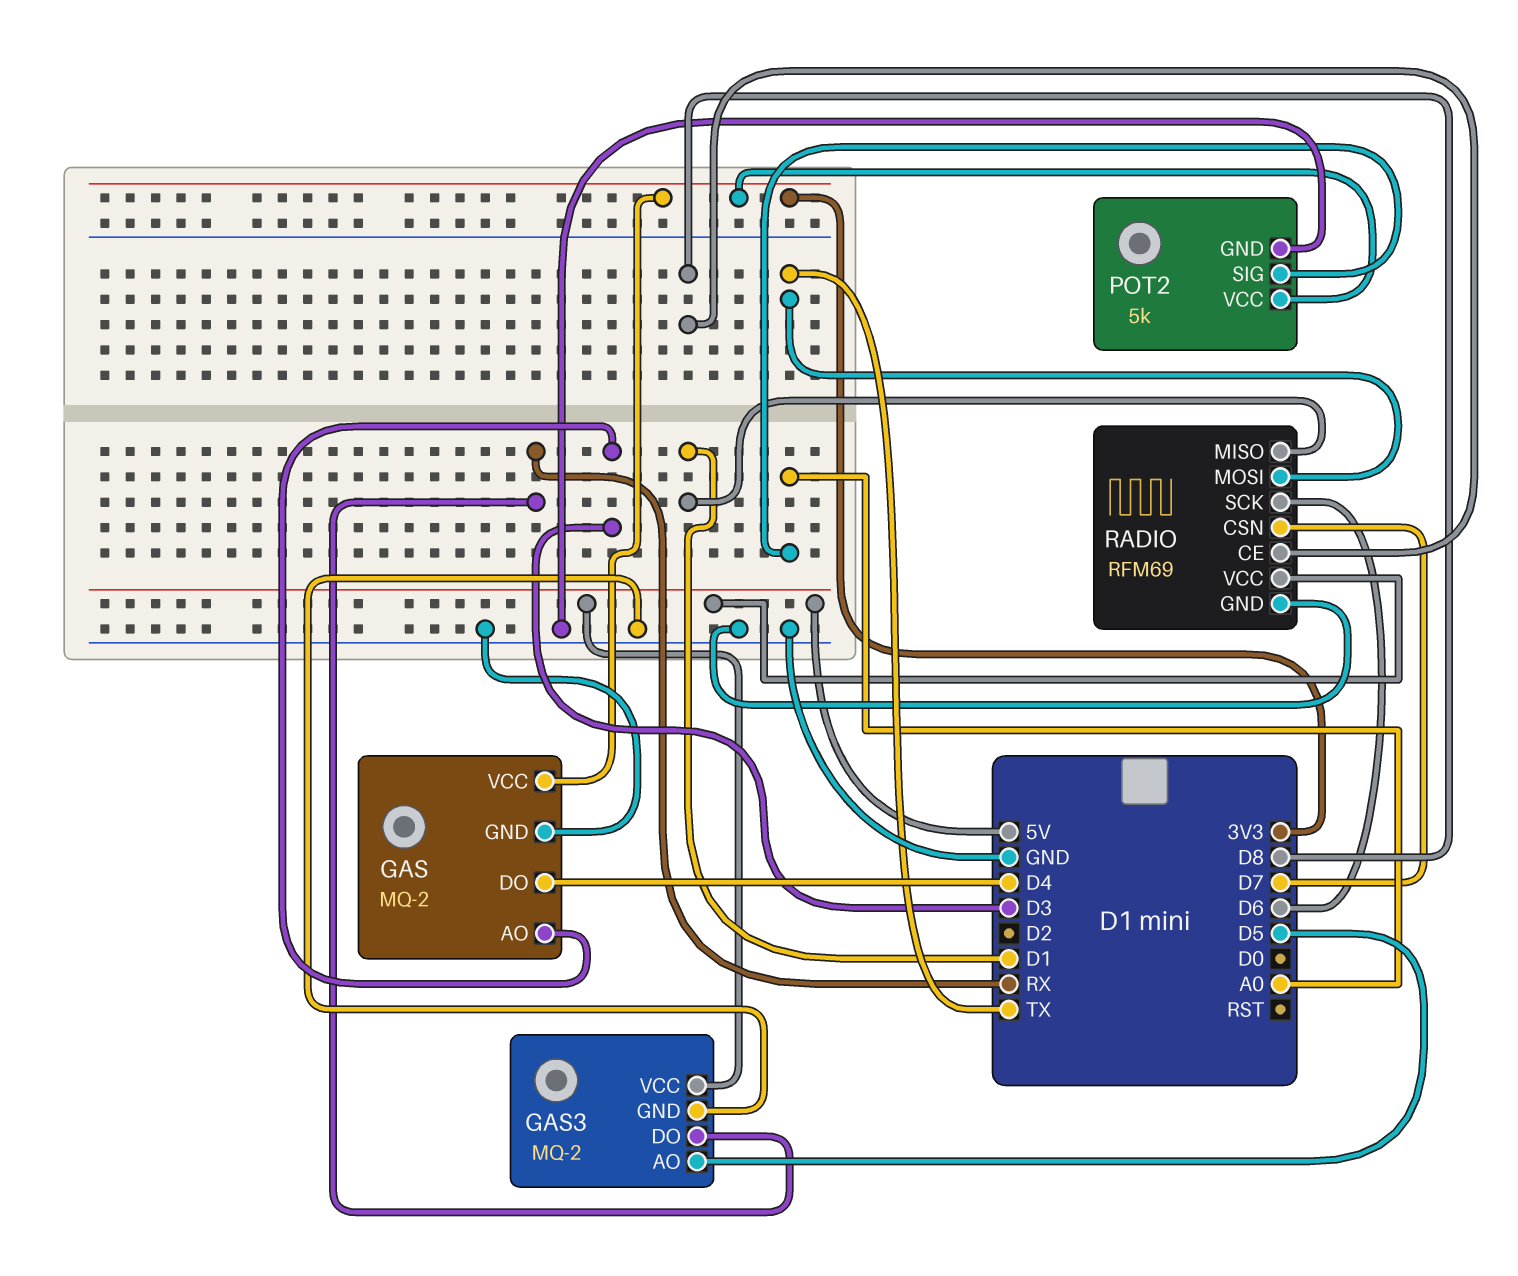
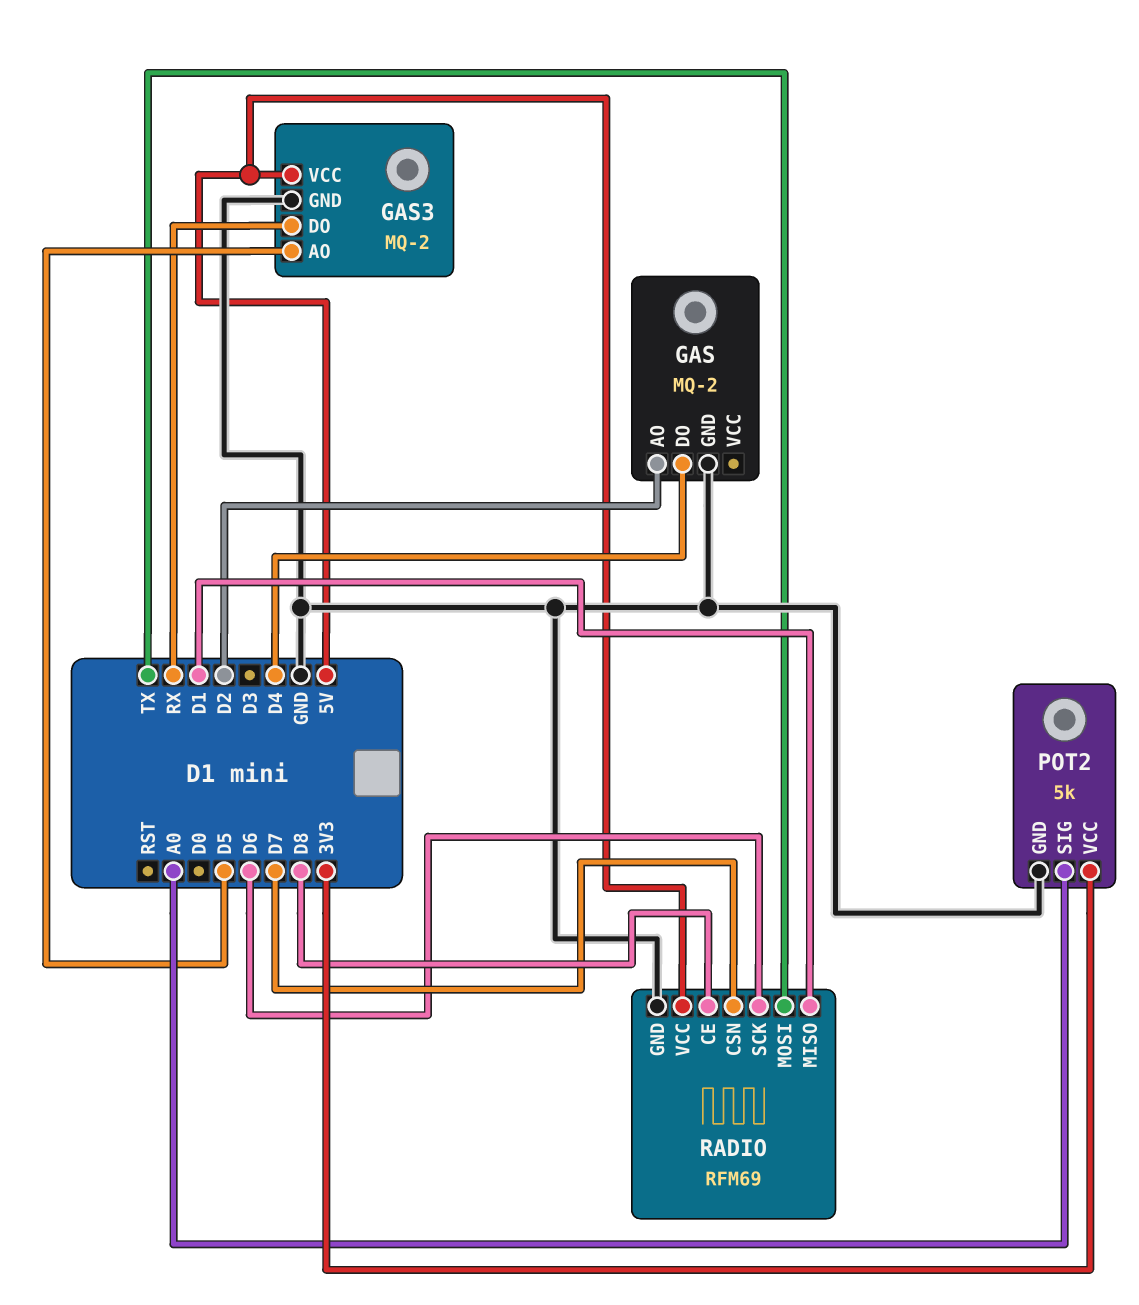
GAS pin AO: D3 -> D2
GAS pin VCC: 3V3 -> none

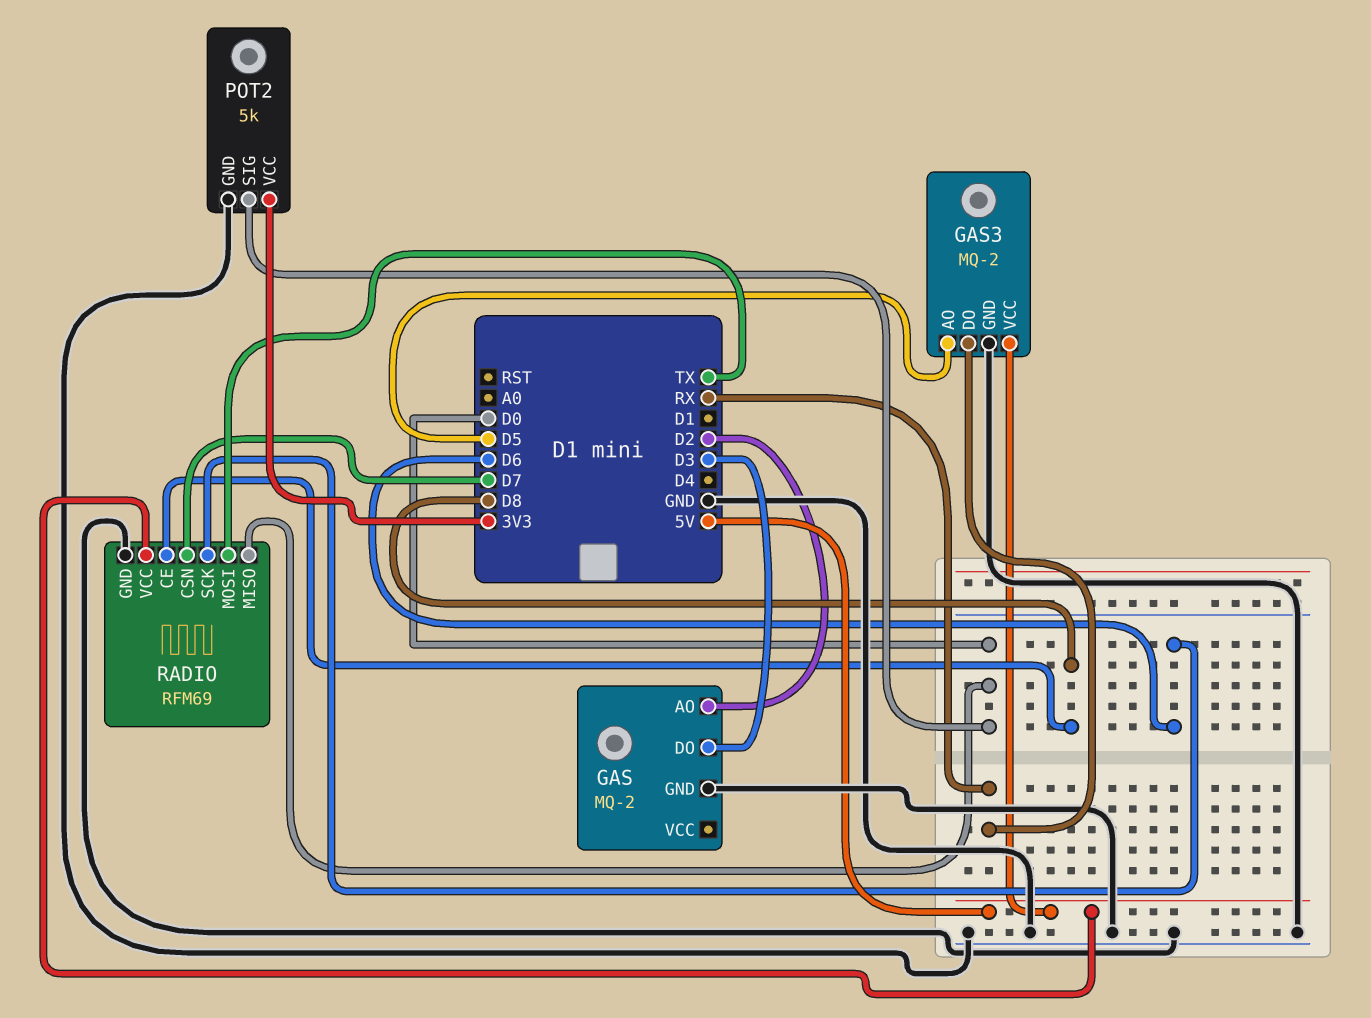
GAS pin DO: D4 -> D3
POT2 pin SIG: A0 -> D0
RADIO pin MISO: D1 -> D0

